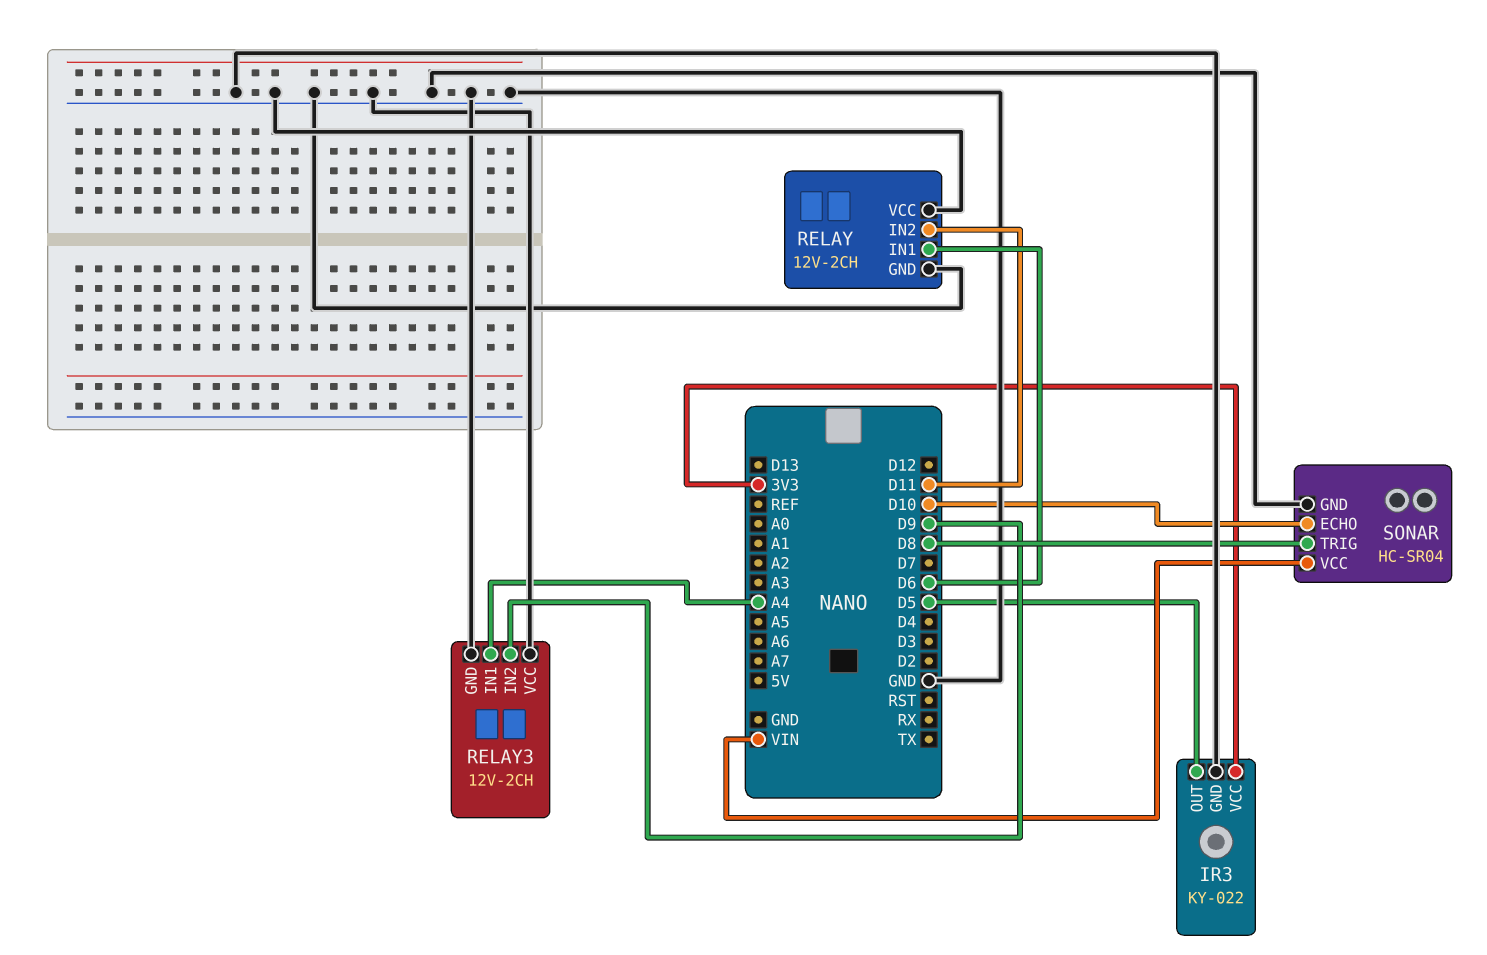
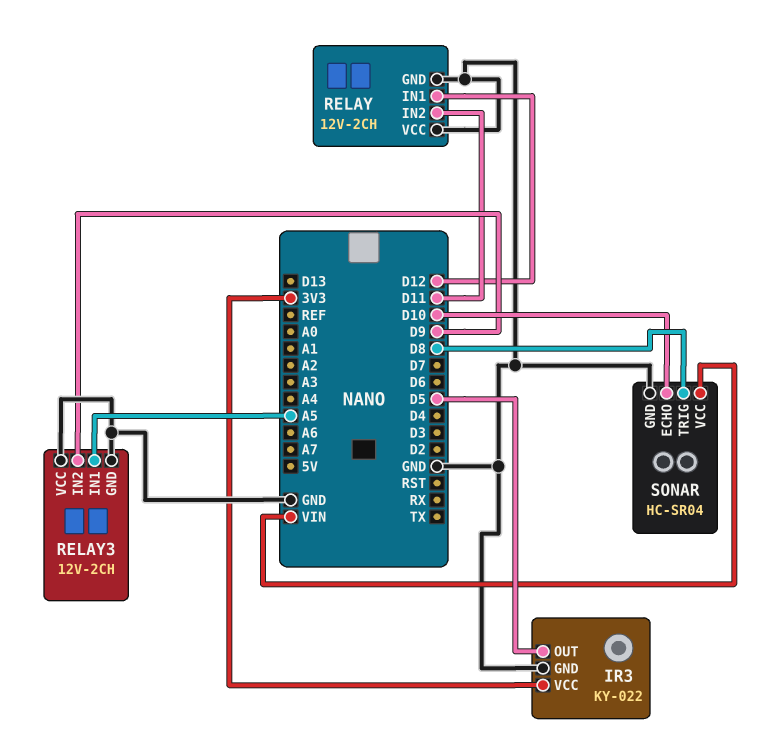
RELAY pin IN1: D6 -> D12
RELAY3 pin IN1: A4 -> A5

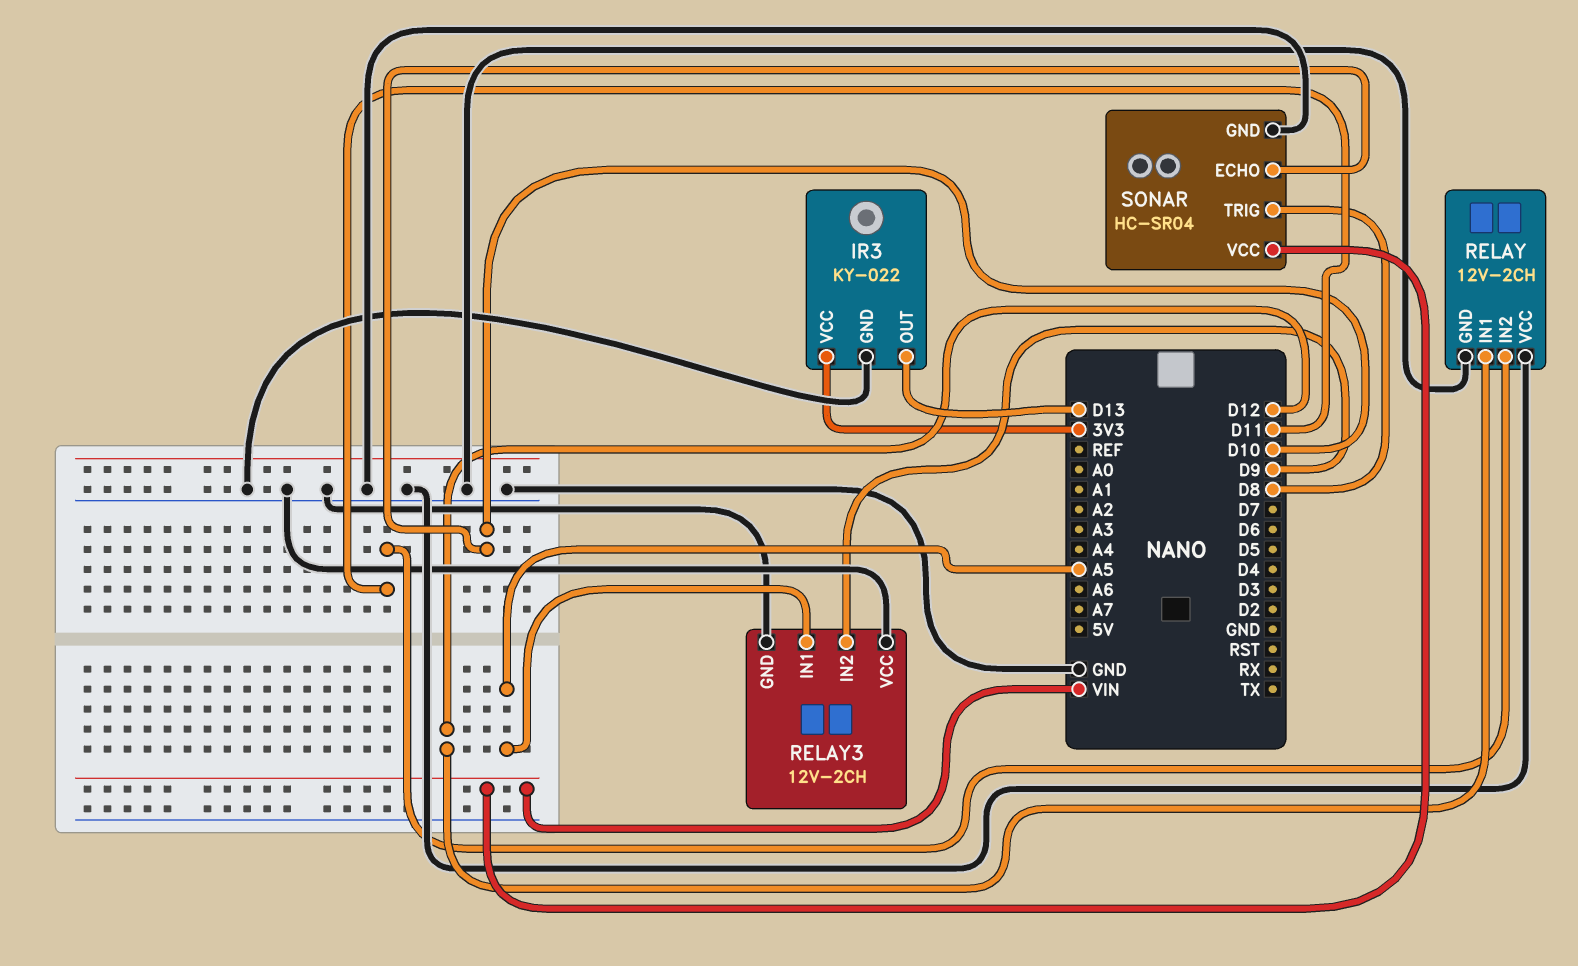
IR3 pin OUT: D5 -> D13

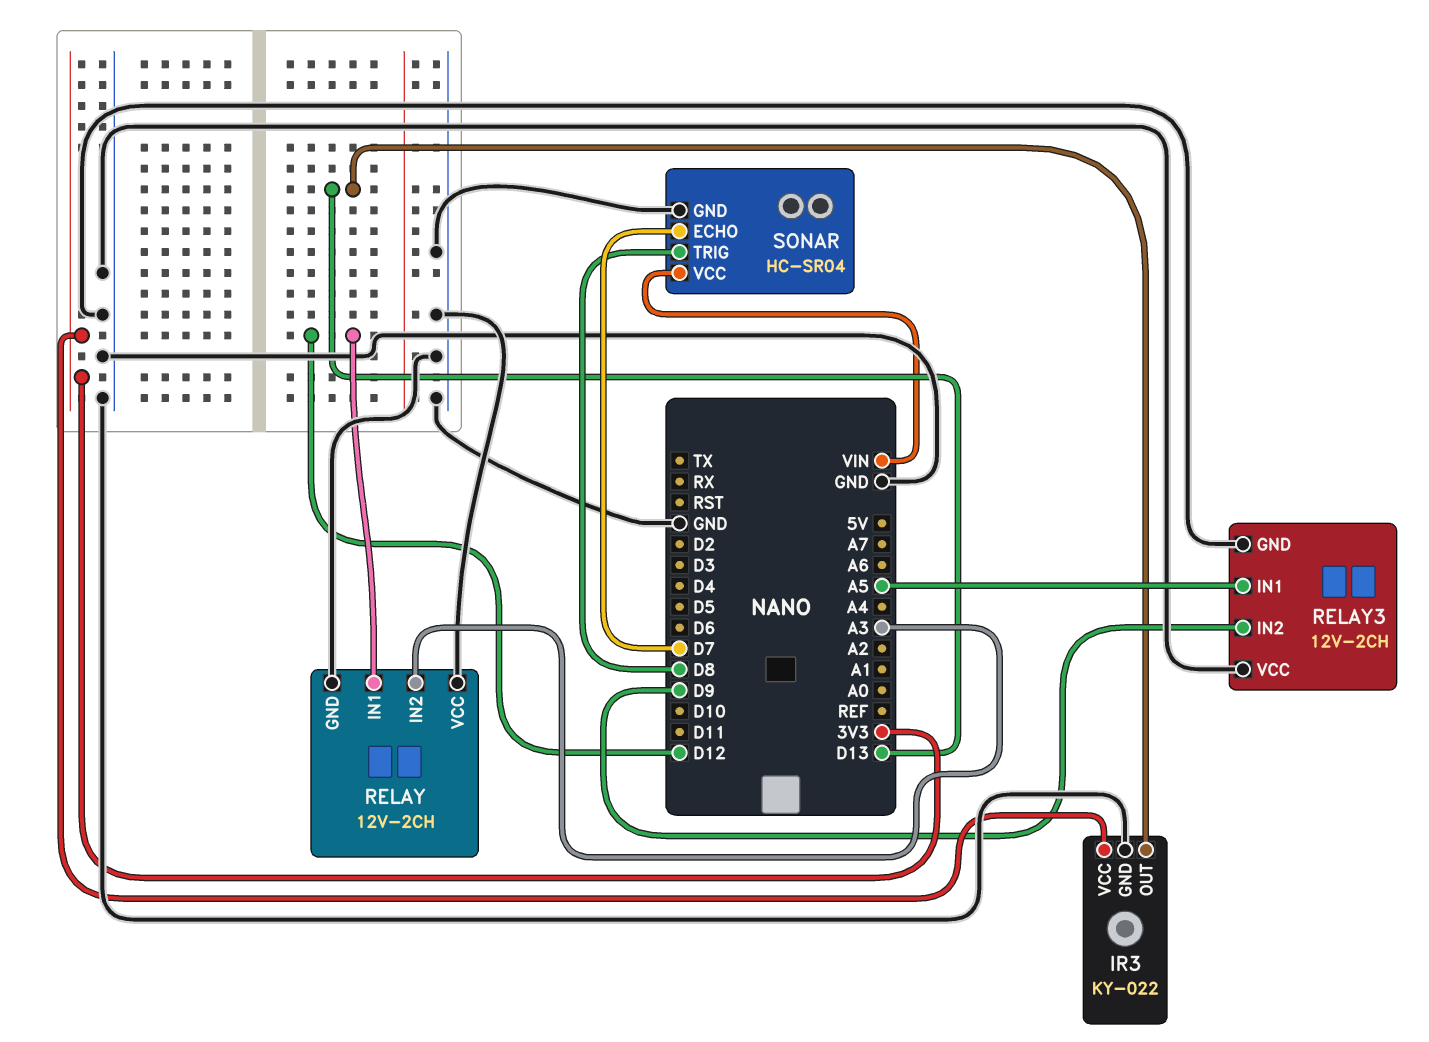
RELAY pin IN2: D11 -> A3
SONAR pin ECHO: D10 -> D7

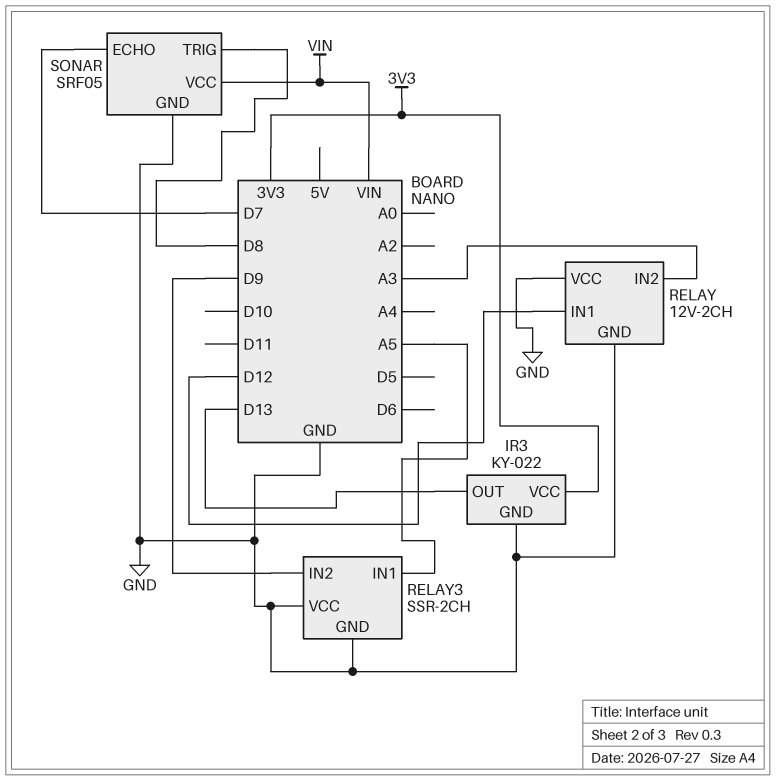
RELAY3: 12V-2CH -> SSR-2CH
SONAR: HC-SR04 -> SRF05

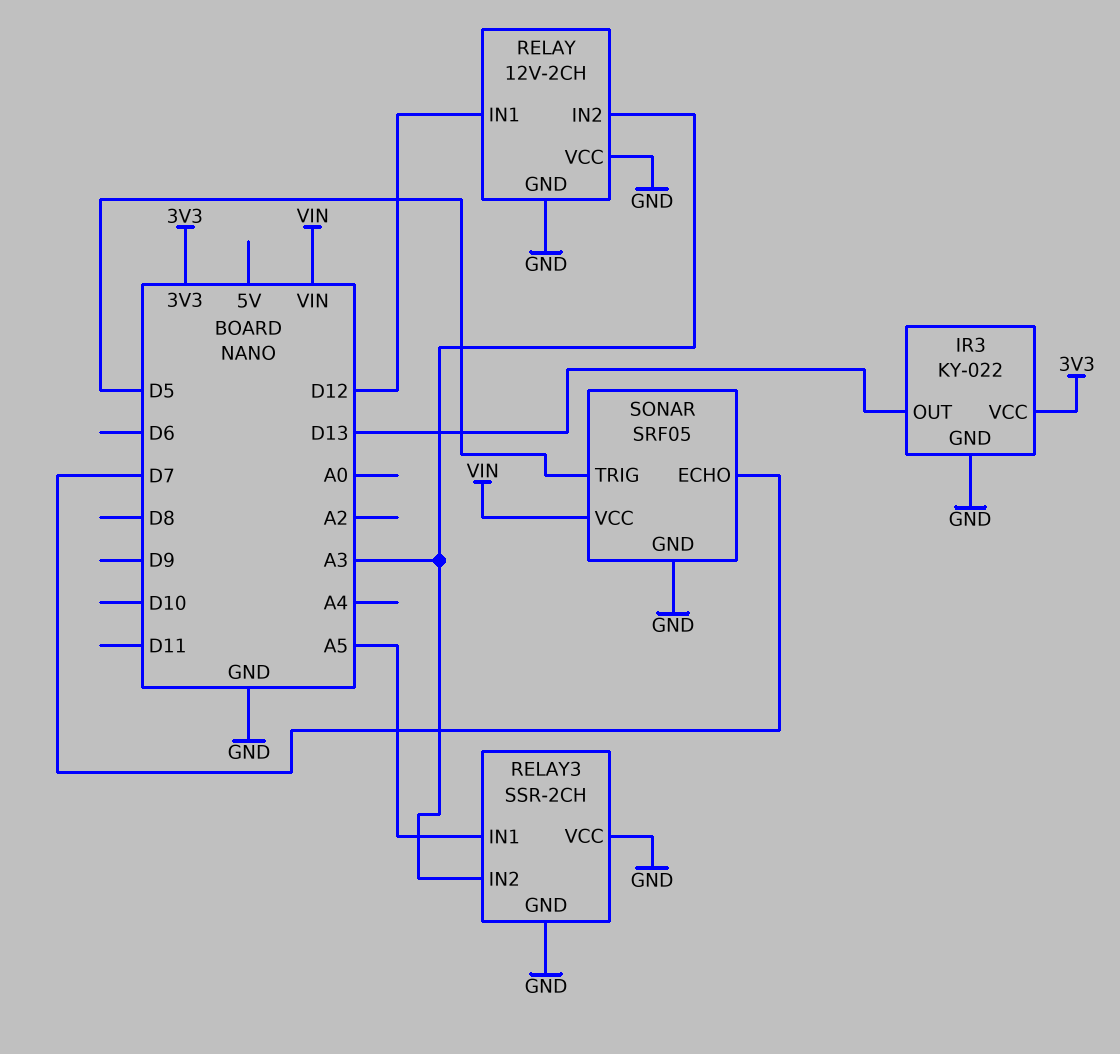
RELAY3 pin IN2: D9 -> A3
SONAR pin TRIG: D8 -> D5

